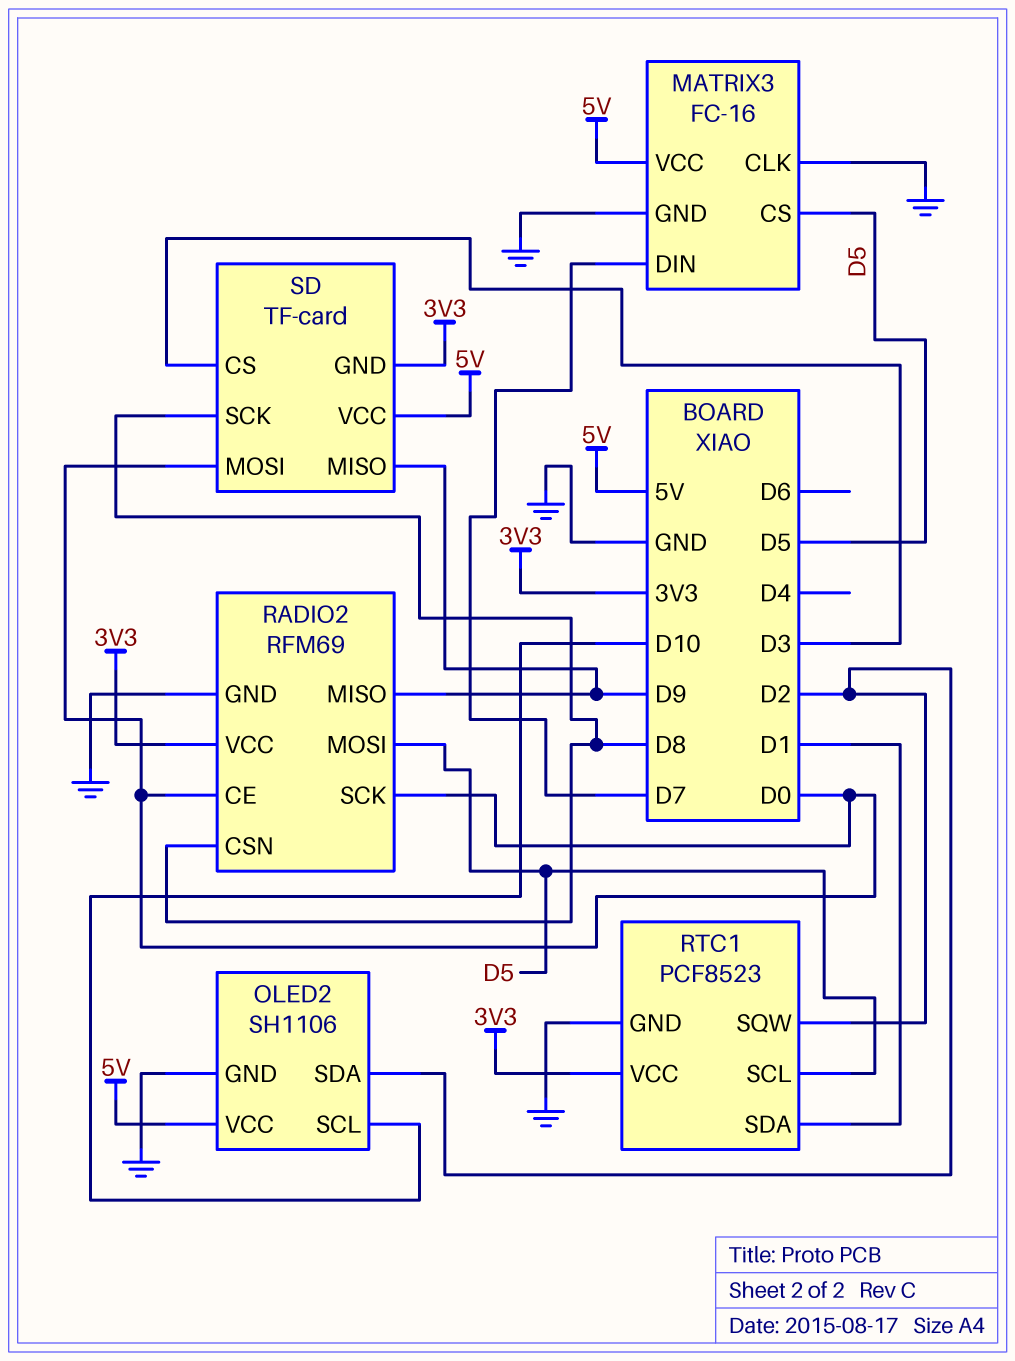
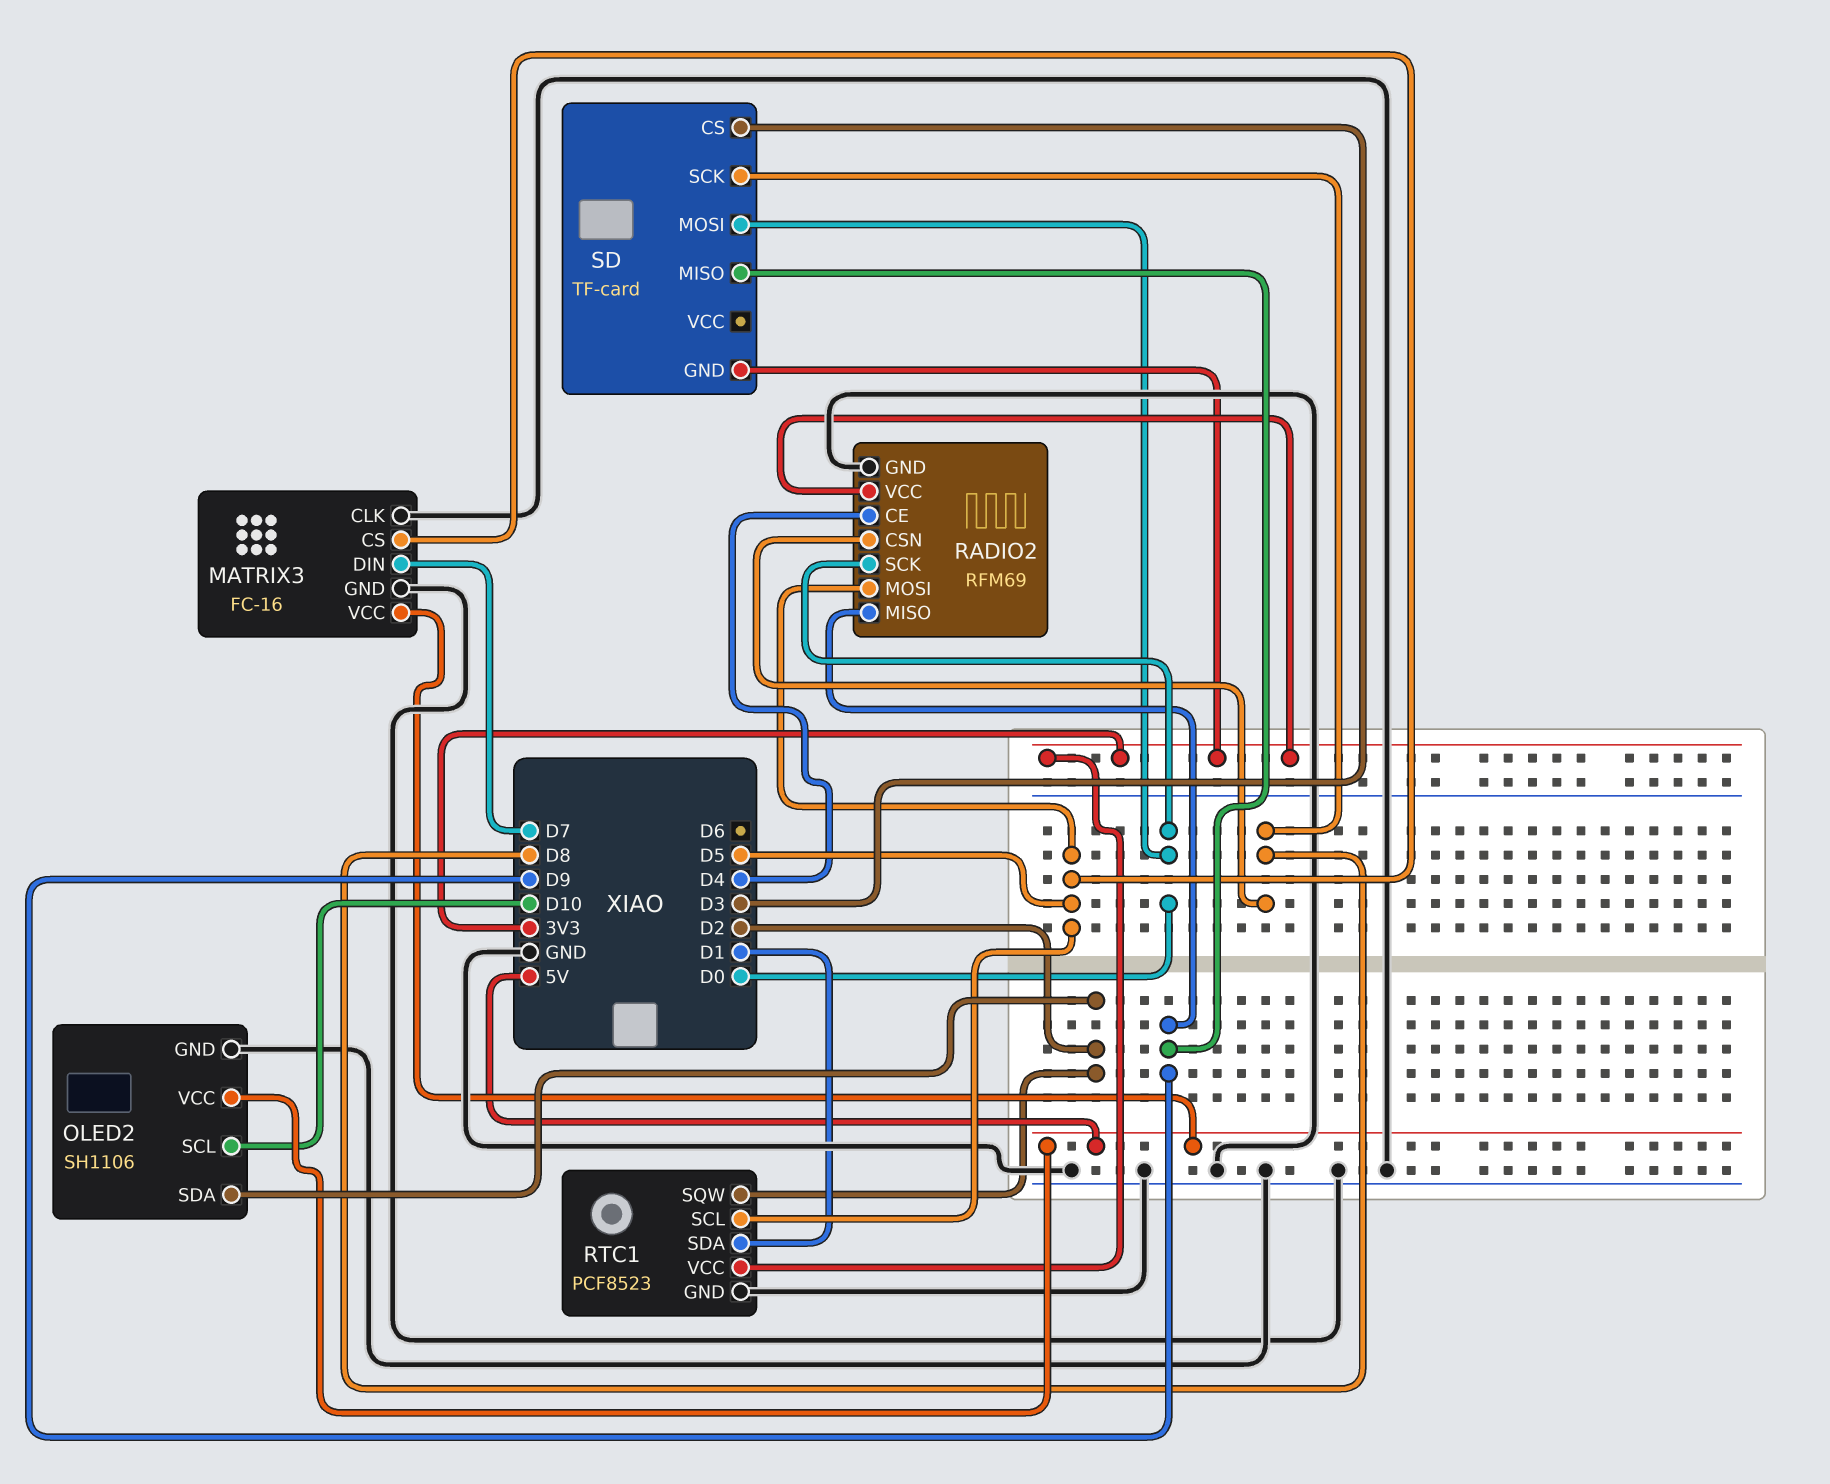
RADIO2 pin CE: D0 -> D4
SD pin VCC: 5V -> none

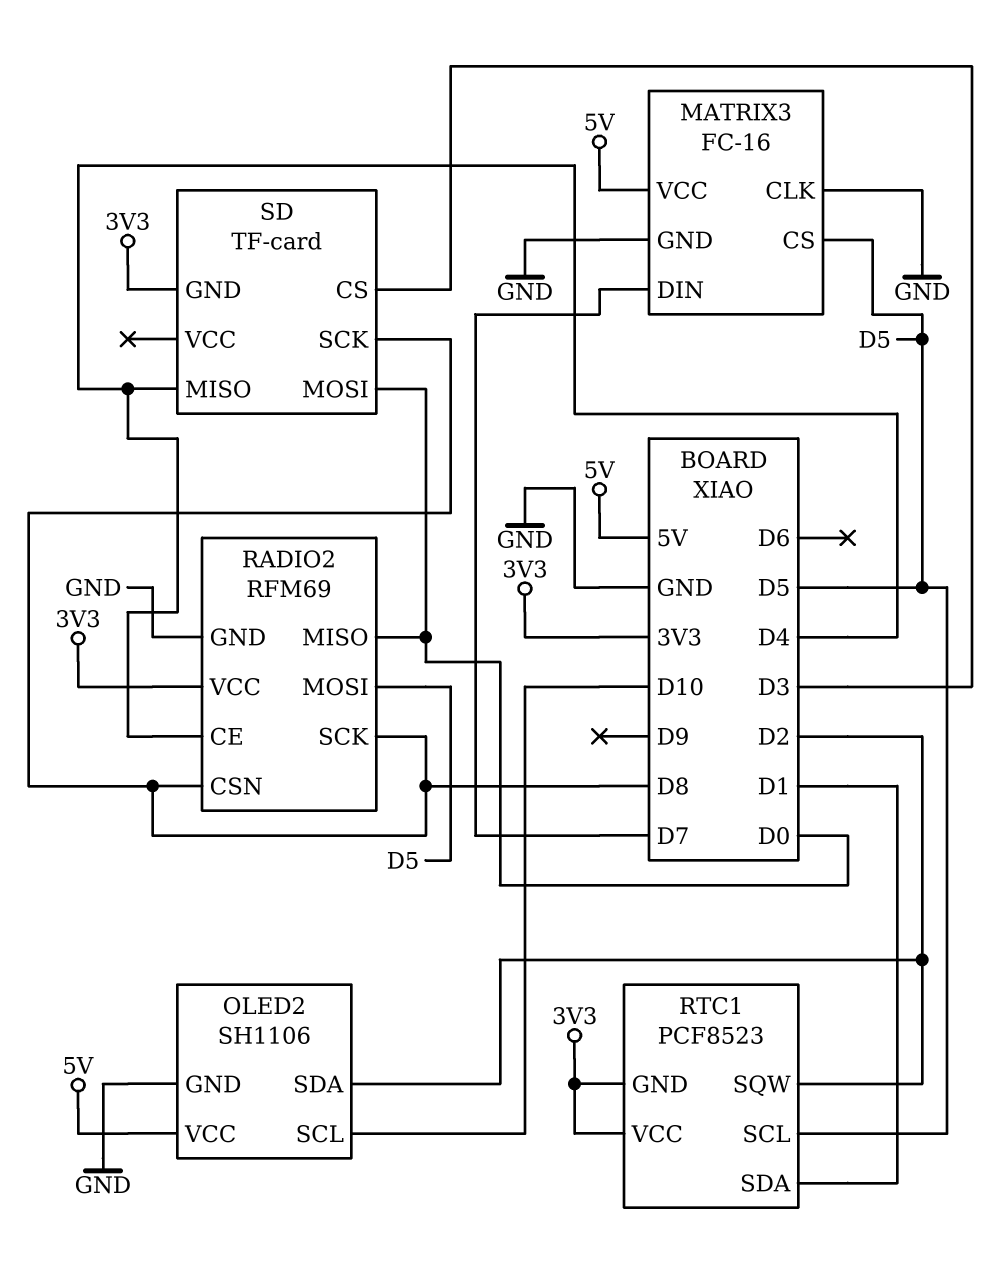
RADIO2 pin MISO: D9 -> D0
RADIO2 pin SCK: D0 -> D8
RTC1 pin GND: GND -> 3V3
SD pin MISO: D9 -> D4

